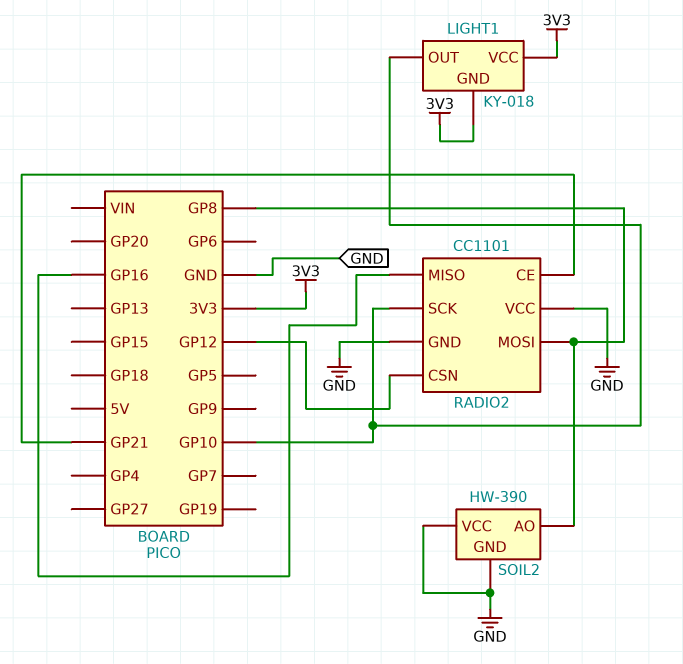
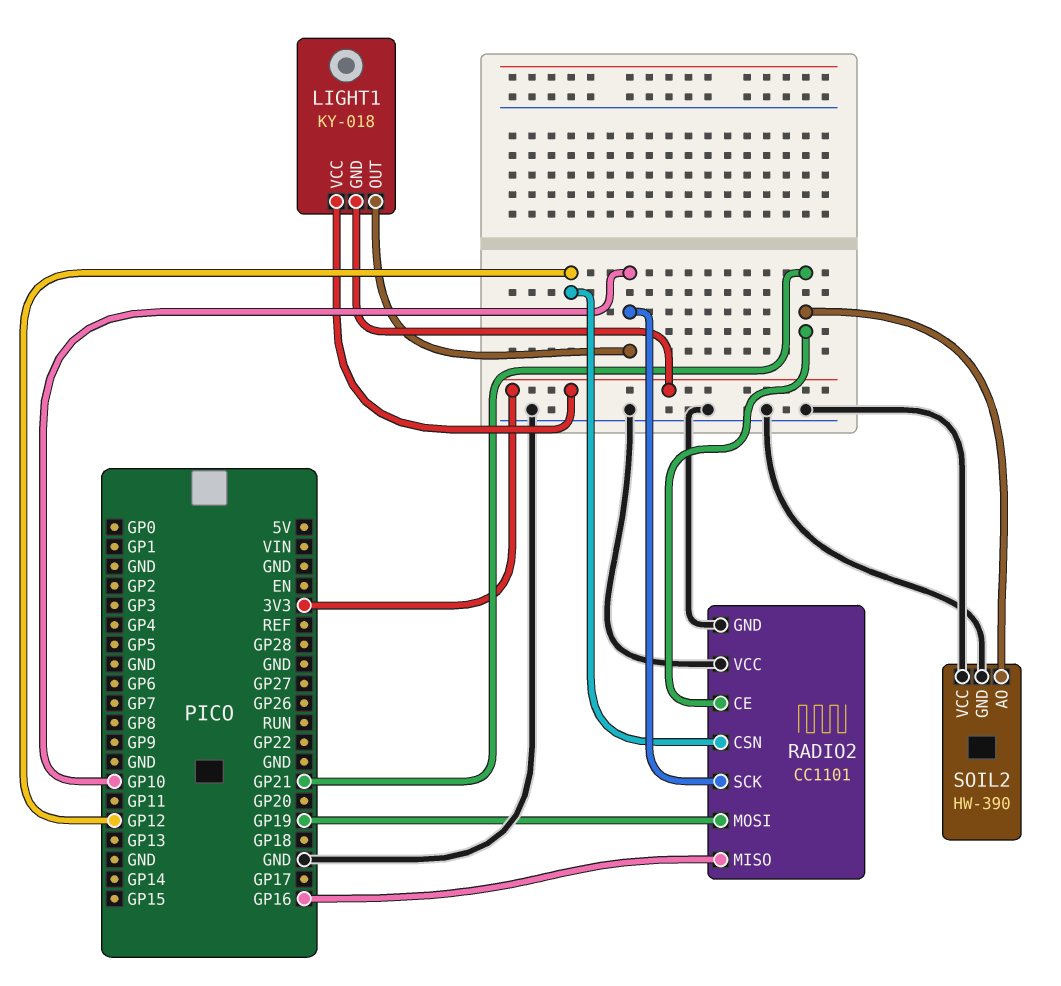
RADIO2 pin MOSI: GP8 -> GP19
SOIL2 pin AO: GP8 -> GP21

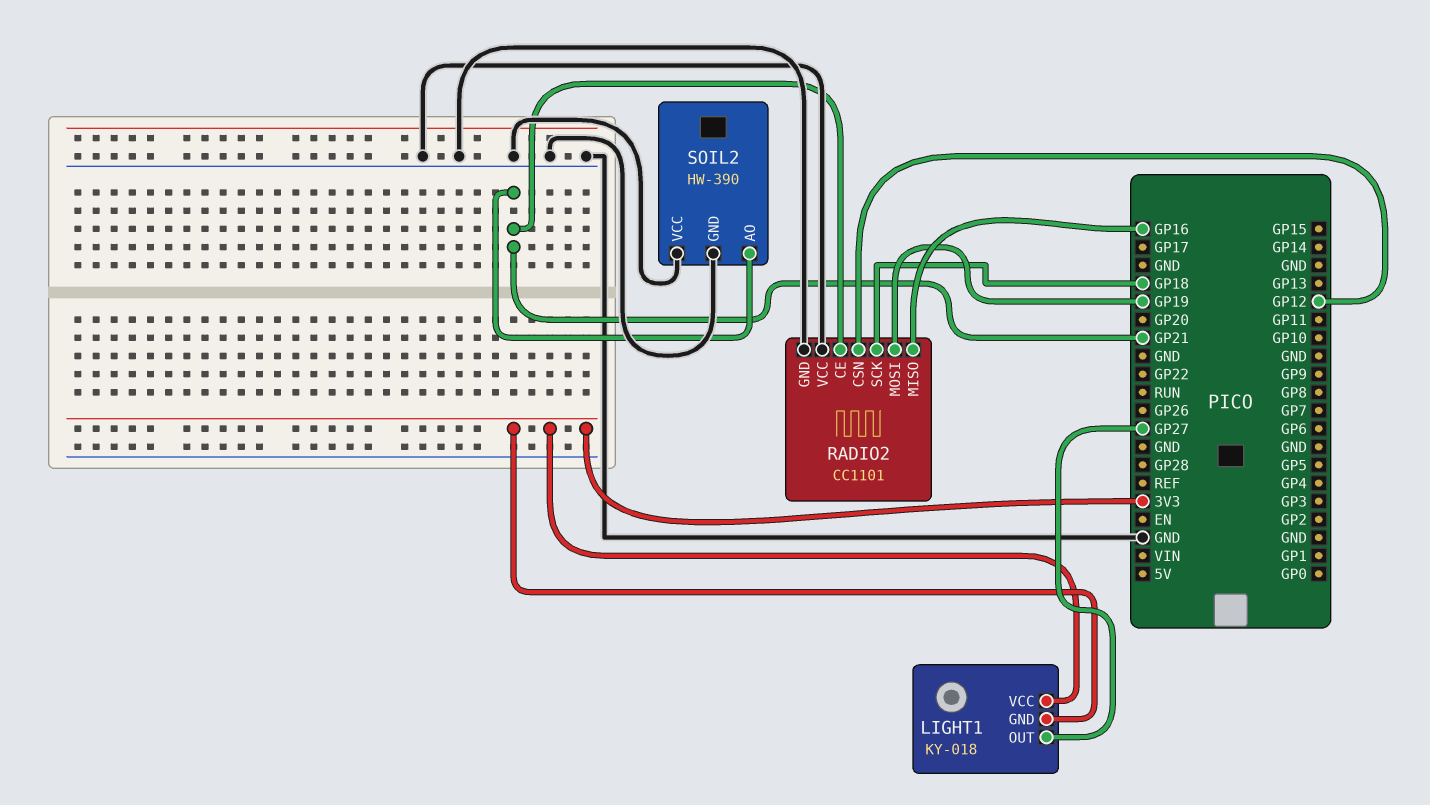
LIGHT1 pin OUT: GP10 -> GP27
RADIO2 pin SCK: GP10 -> GP18

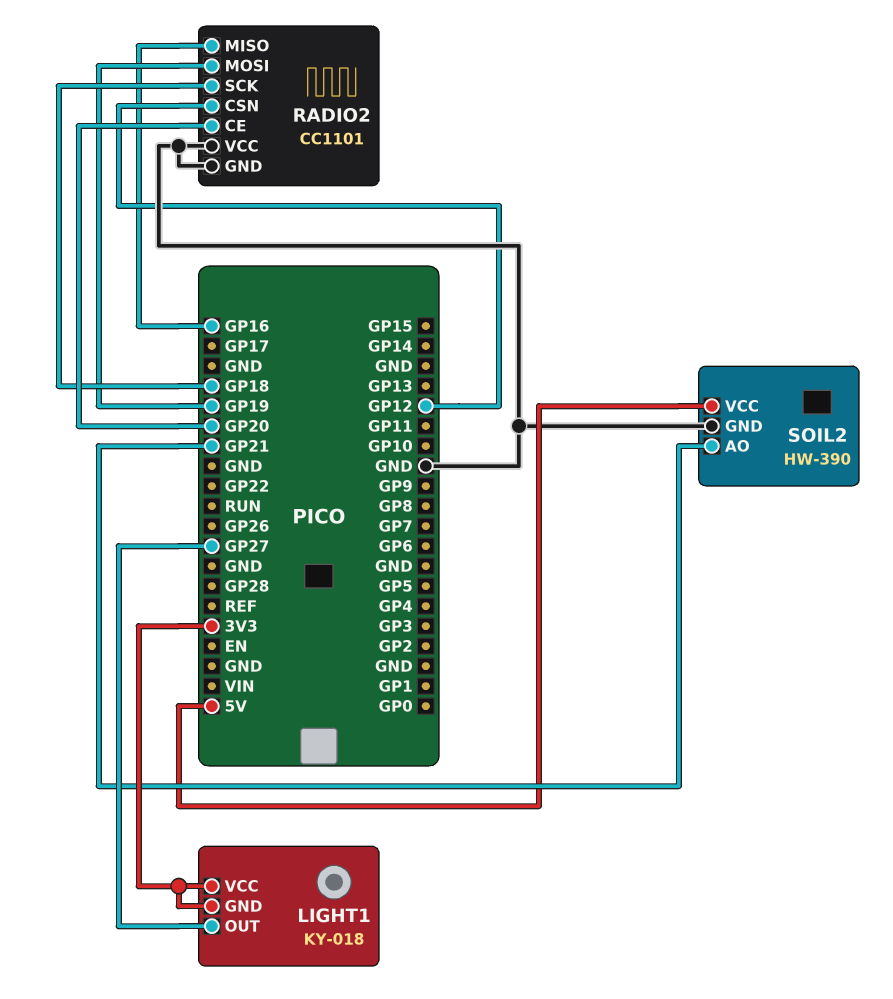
RADIO2 pin CE: GP21 -> GP20
SOIL2 pin VCC: GND -> 5V

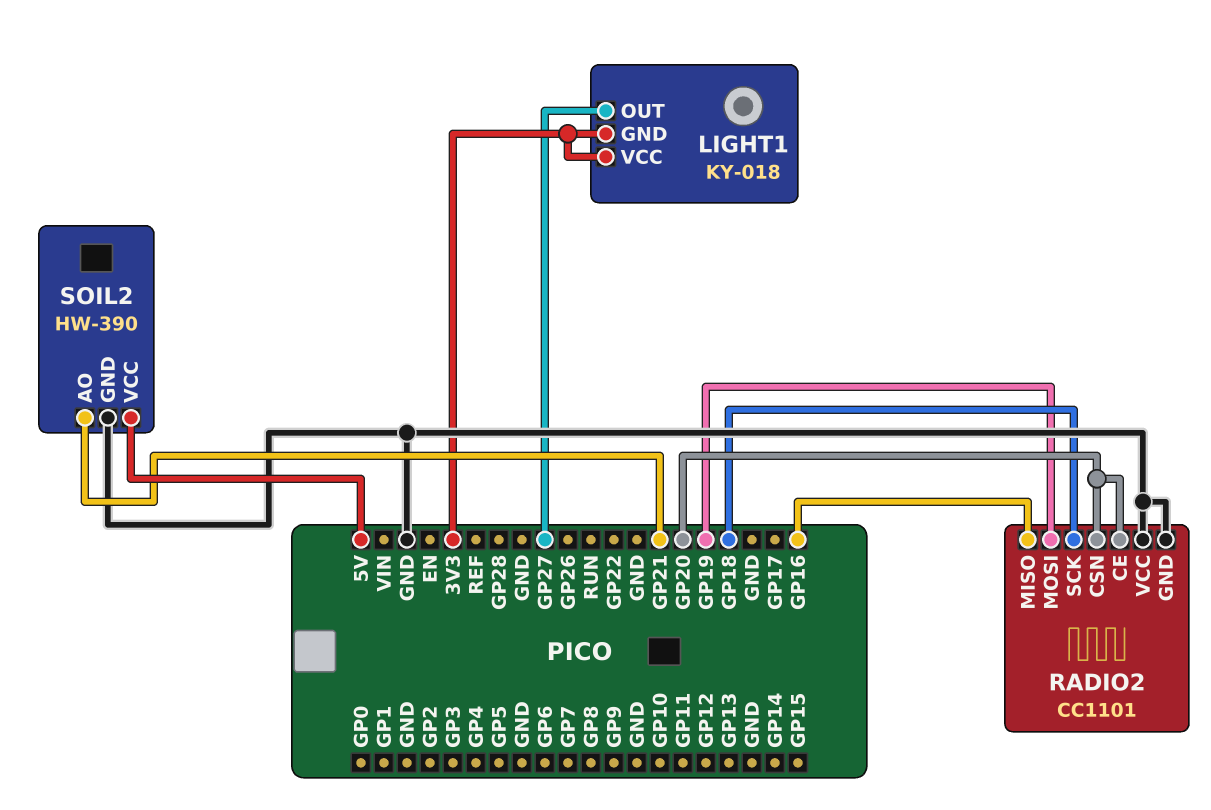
RADIO2 pin CSN: GP12 -> GP20

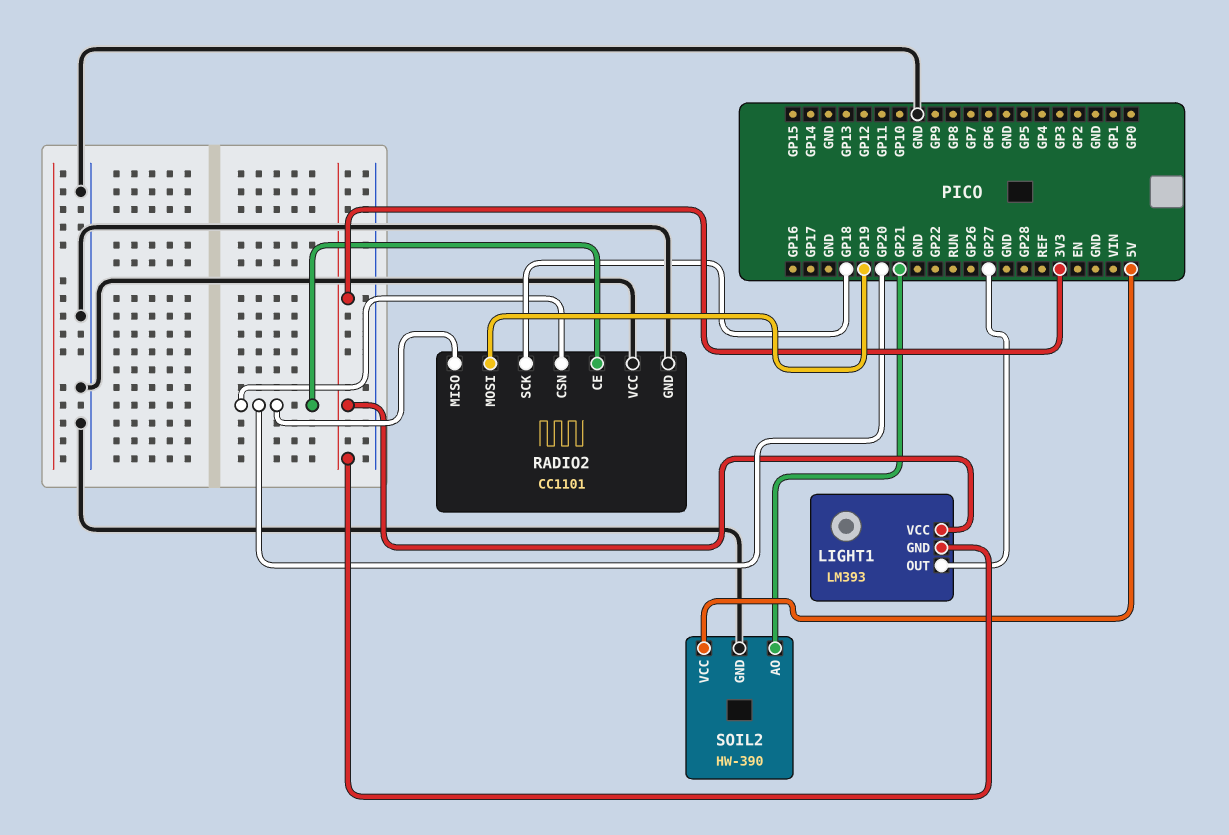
LIGHT1: KY-018 -> LM393
RADIO2 pin MISO: GP16 -> GP20

